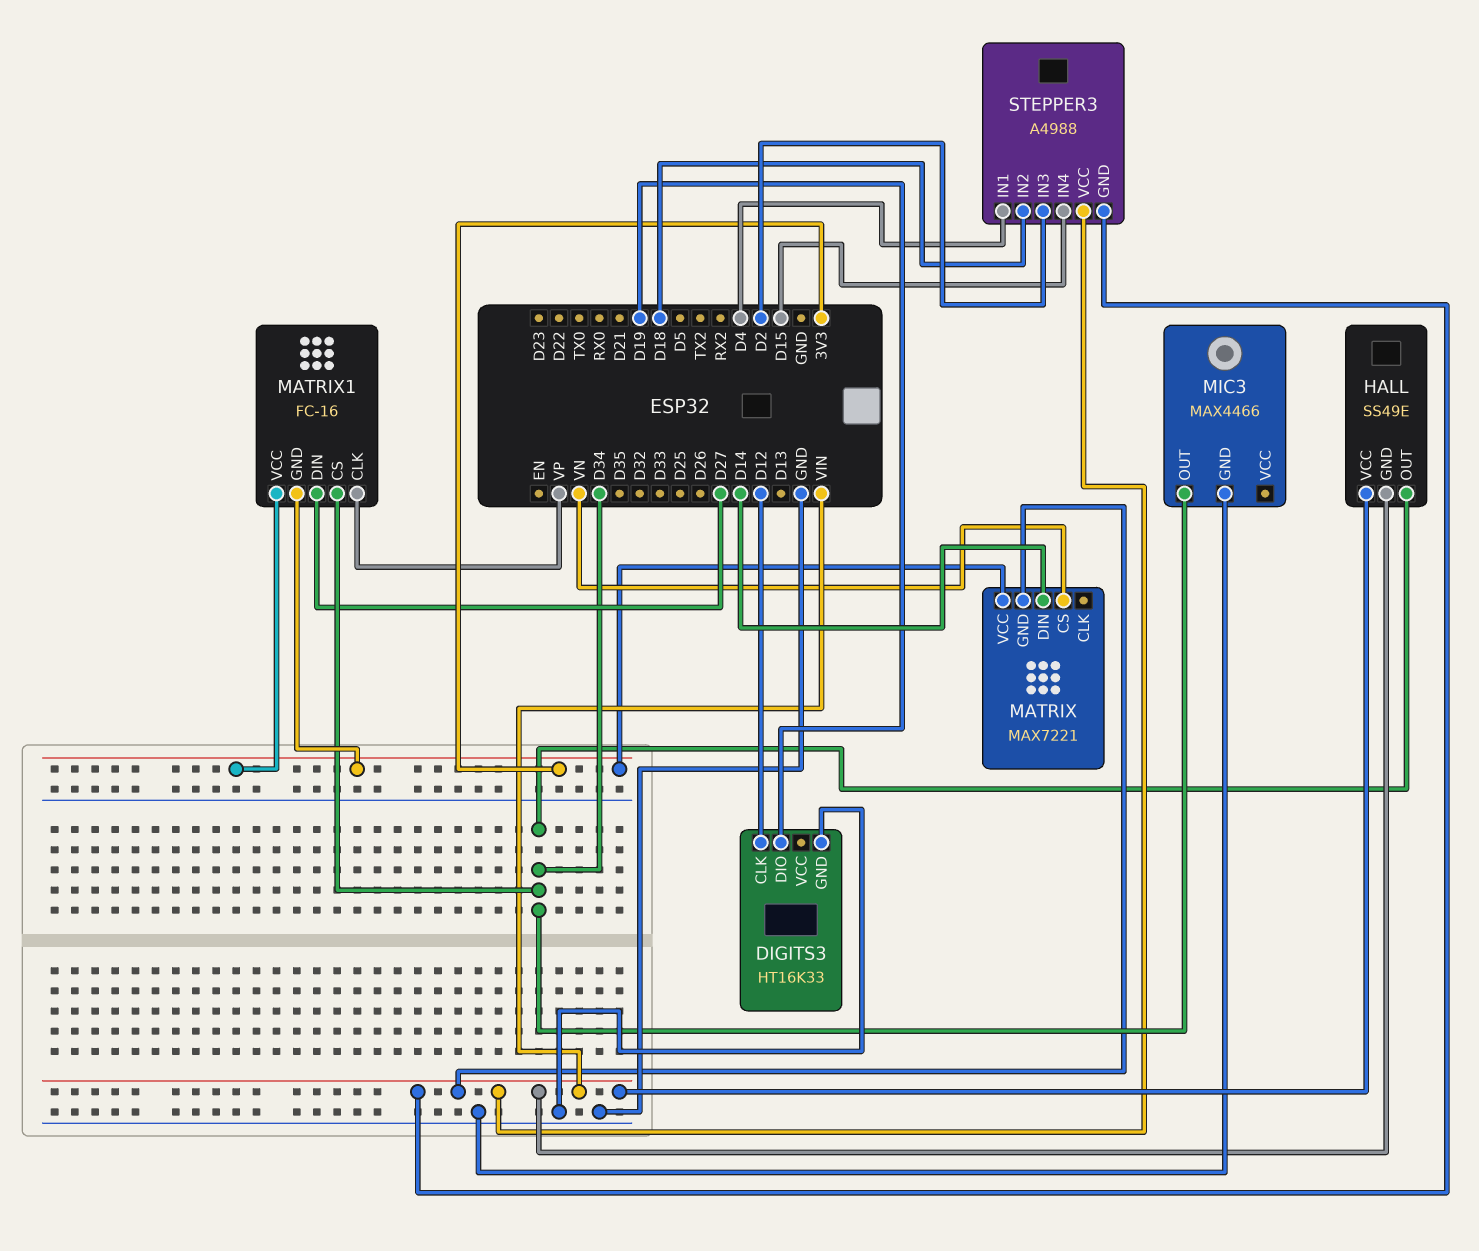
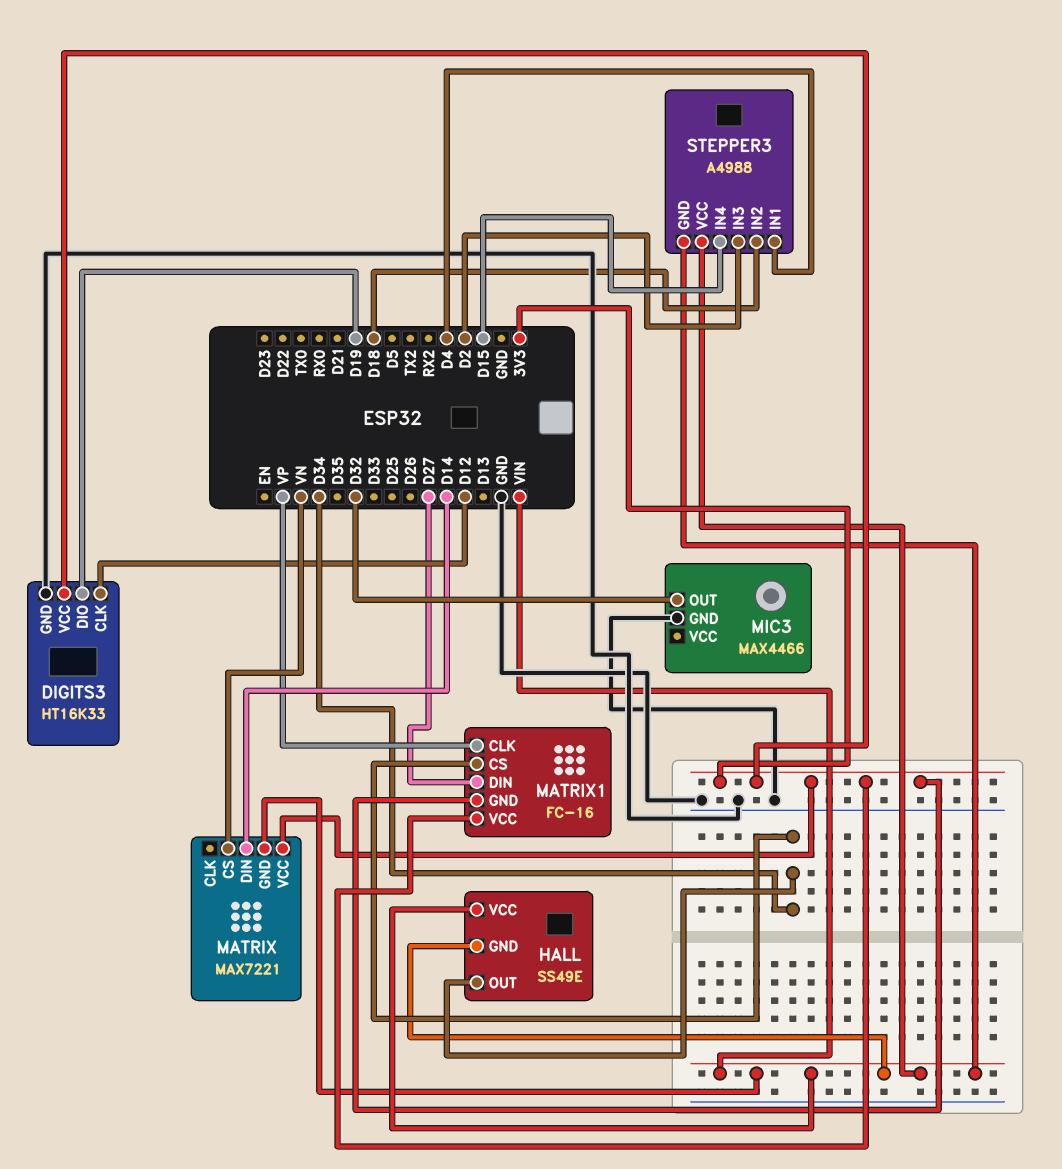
DIGITS3 pin VCC: none -> 3V3
MIC3 pin OUT: D34 -> D32

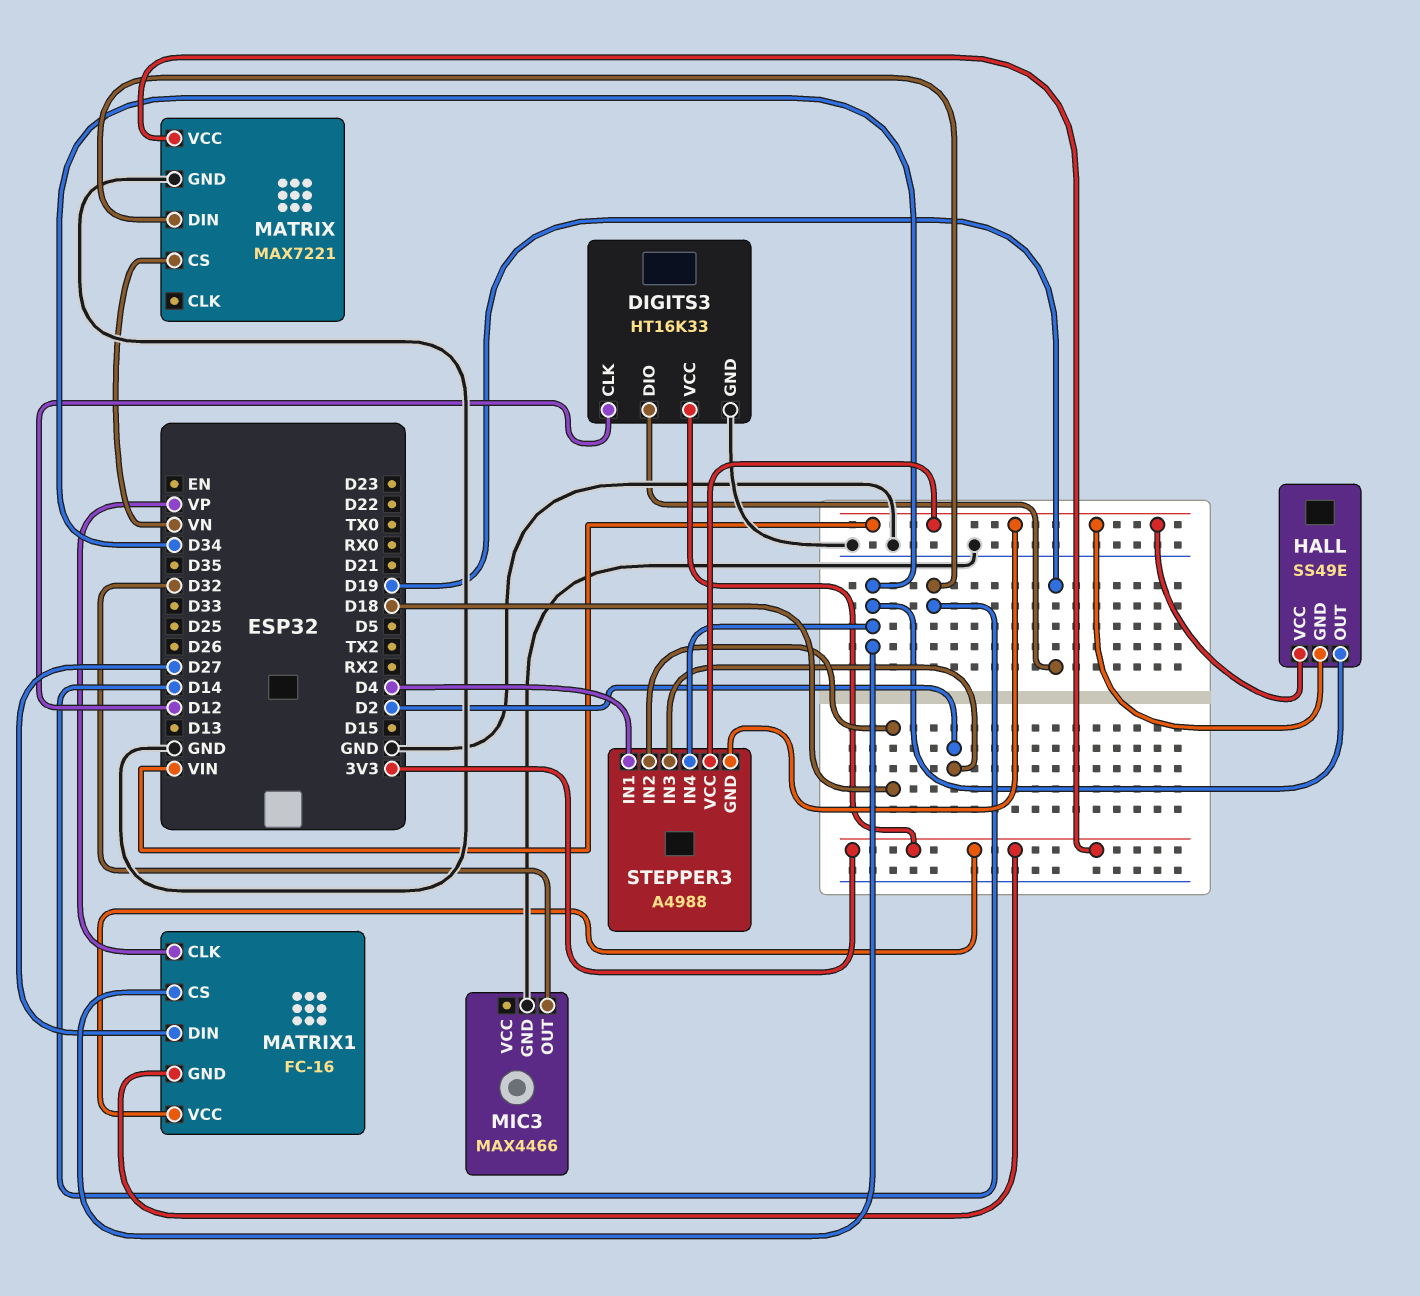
MATRIX pin GND: VIN -> GND
STEPPER3 pin IN4: D15 -> D34

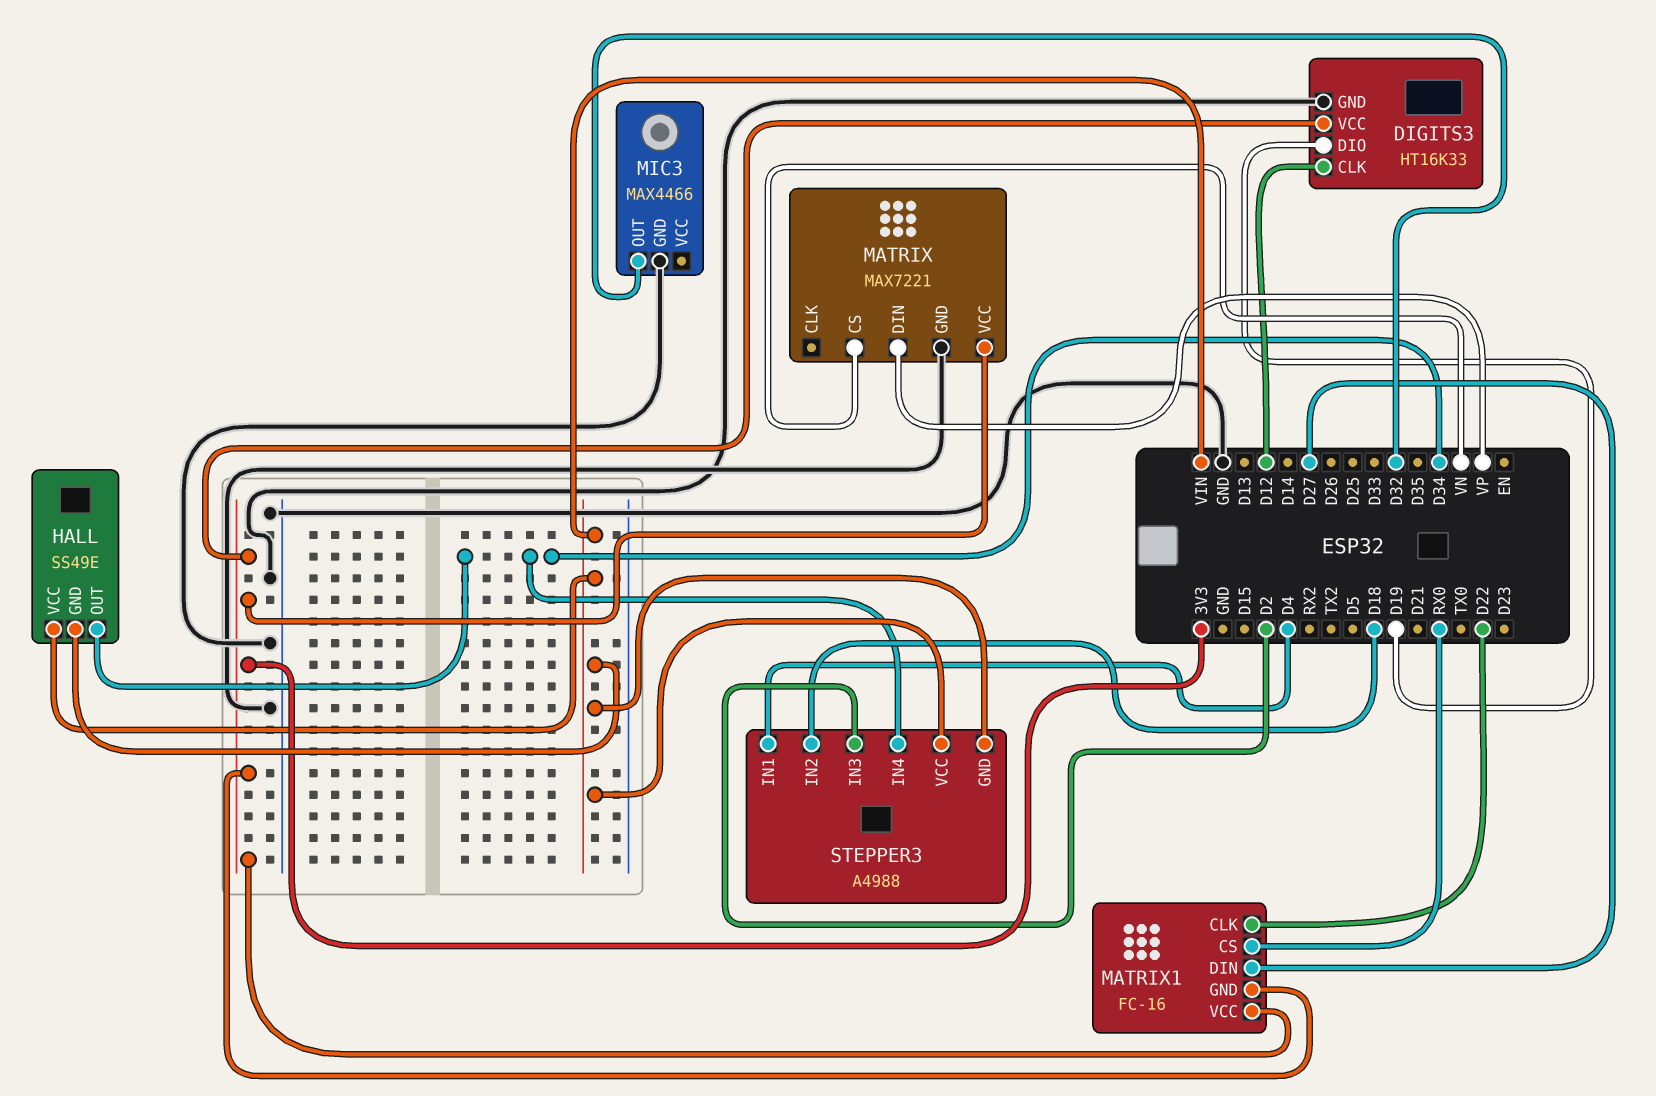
MATRIX pin DIN: D14 -> VP
MATRIX1 pin CLK: VP -> D22
MATRIX1 pin CS: D34 -> RX0

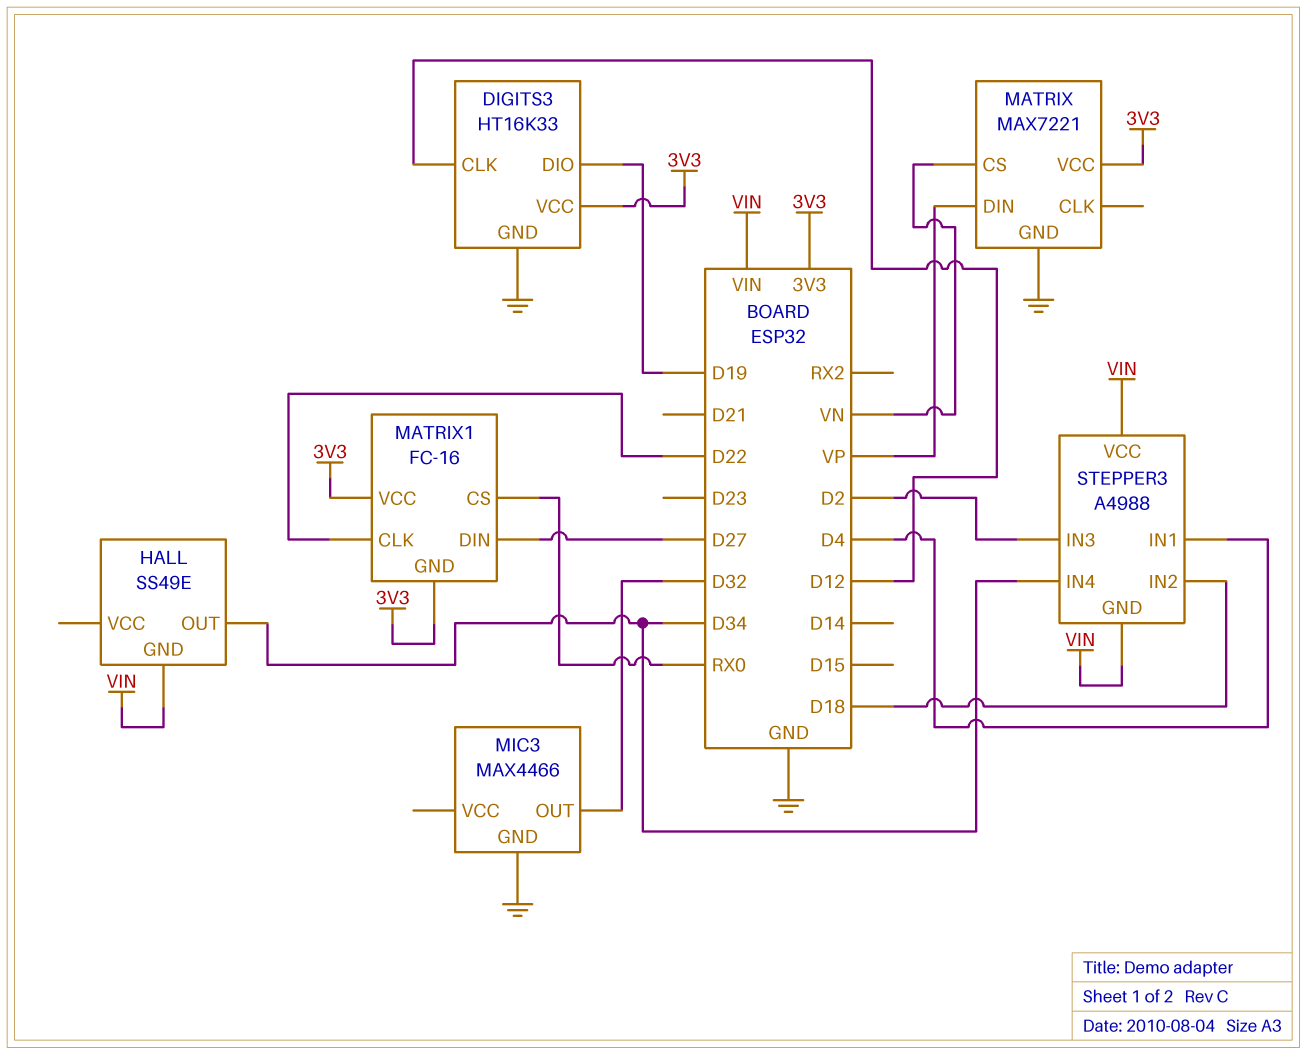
HALL pin VCC: VIN -> none

